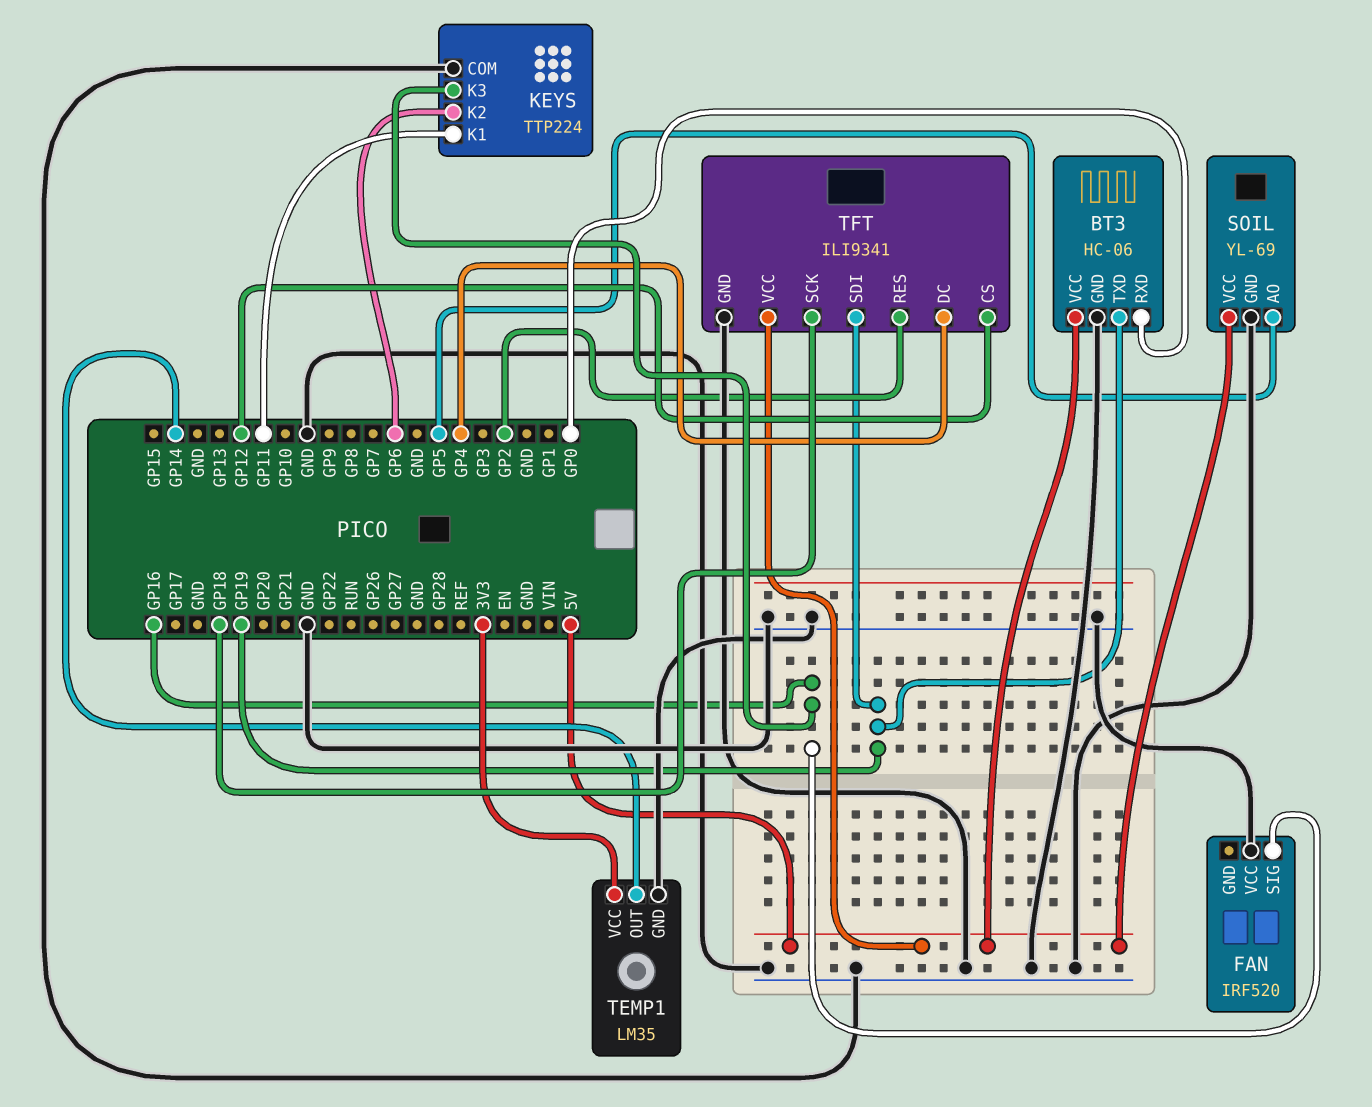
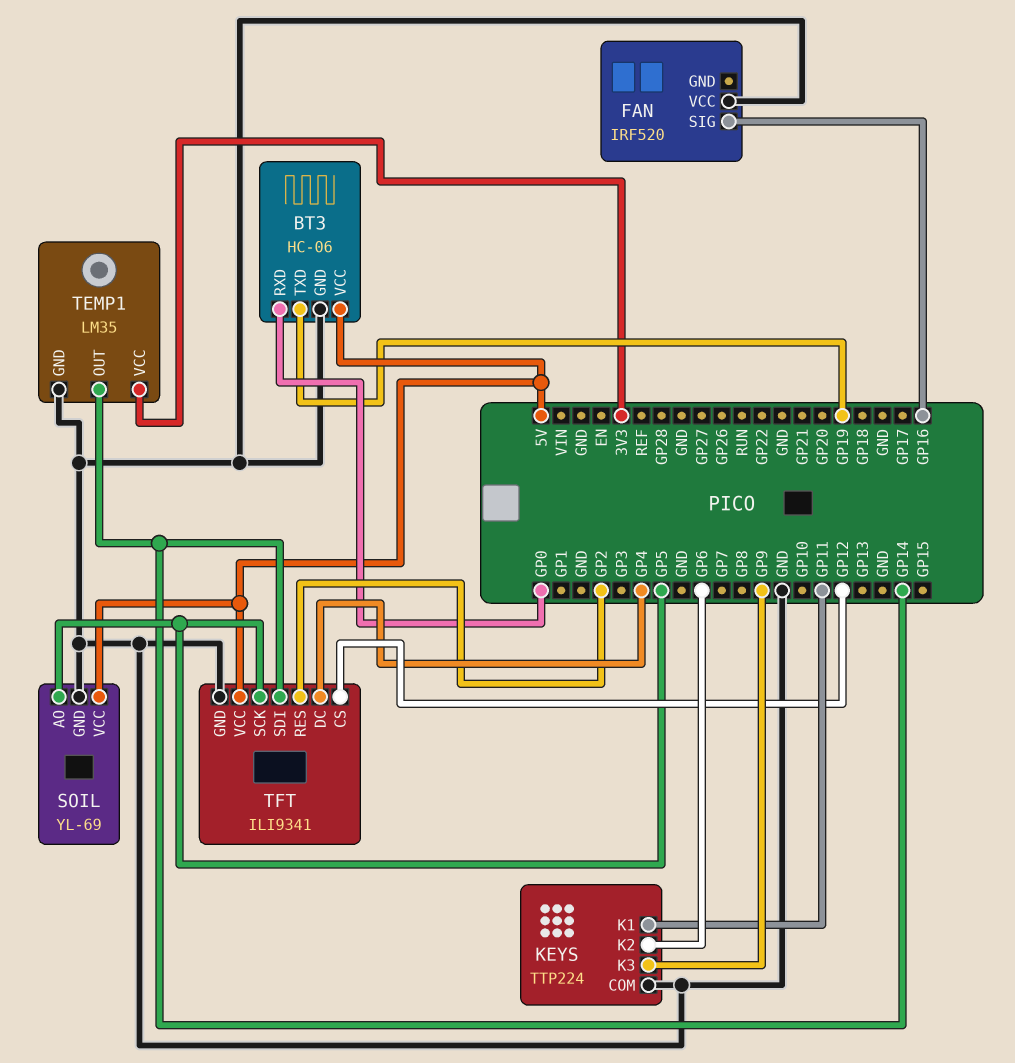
KEYS pin K3: GP16 -> GP9
TFT pin SCK: GP18 -> GP5
TFT pin SDI: GP19 -> GP14

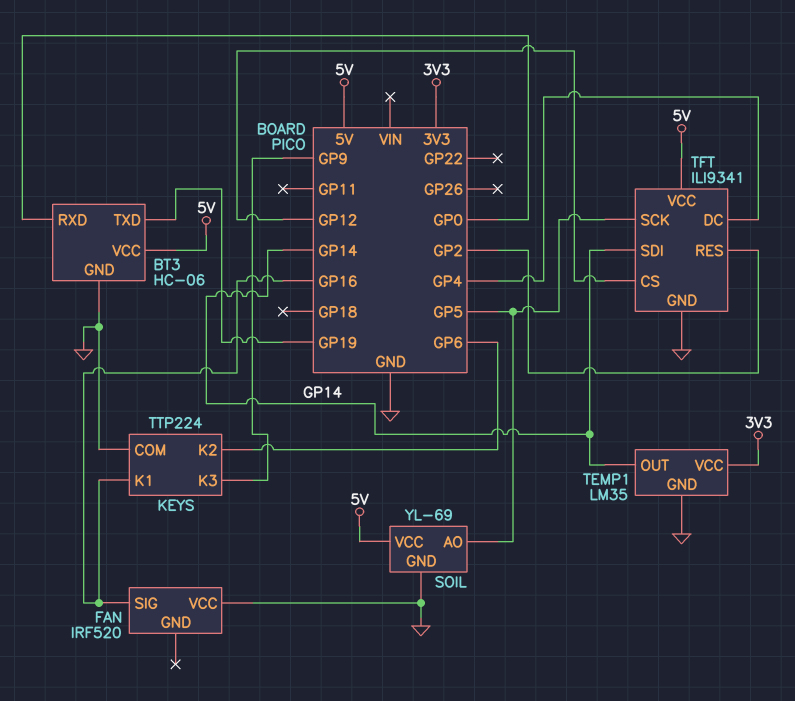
KEYS pin K1: GP11 -> GP16

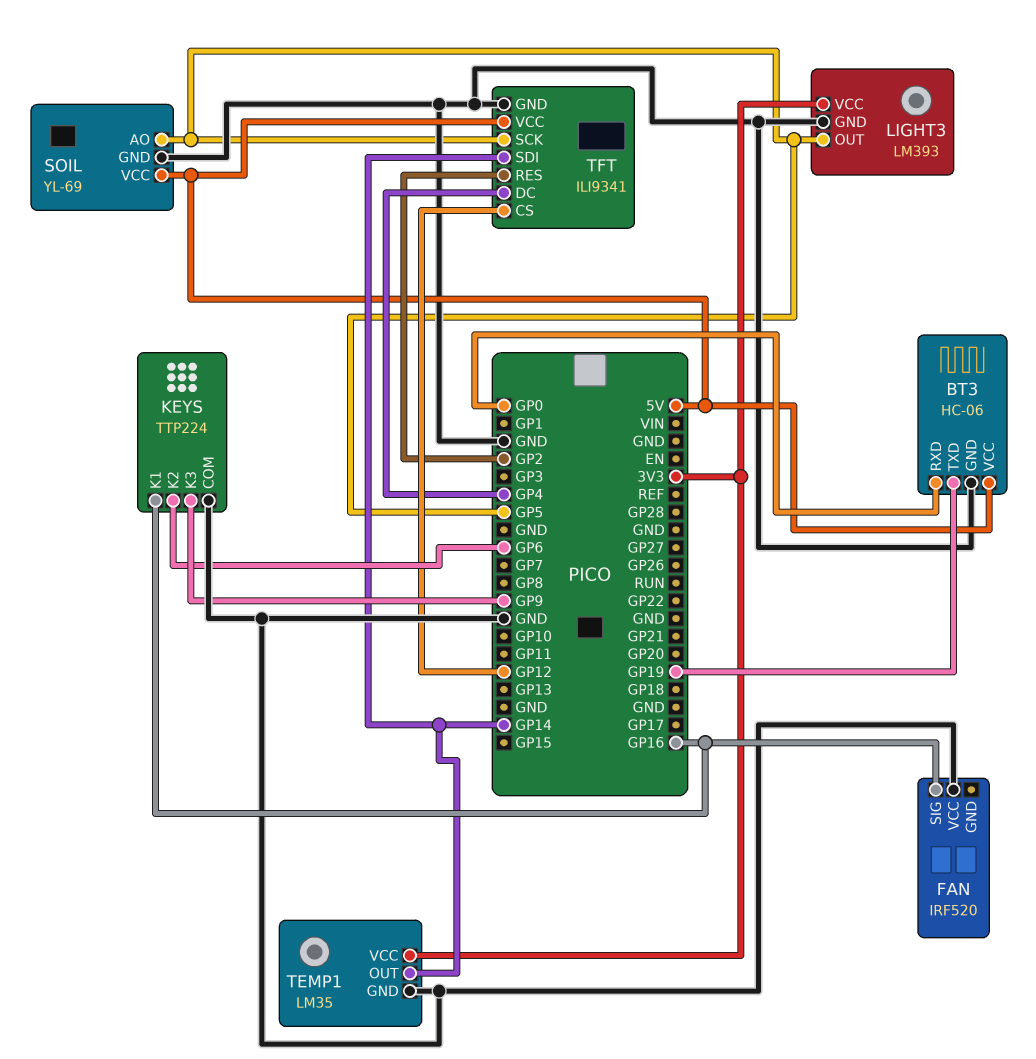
LIGHT3: none -> LM393
LIGHT3 pin GND: none -> GND
LIGHT3 pin OUT: none -> GP5
LIGHT3 pin VCC: none -> 3V3

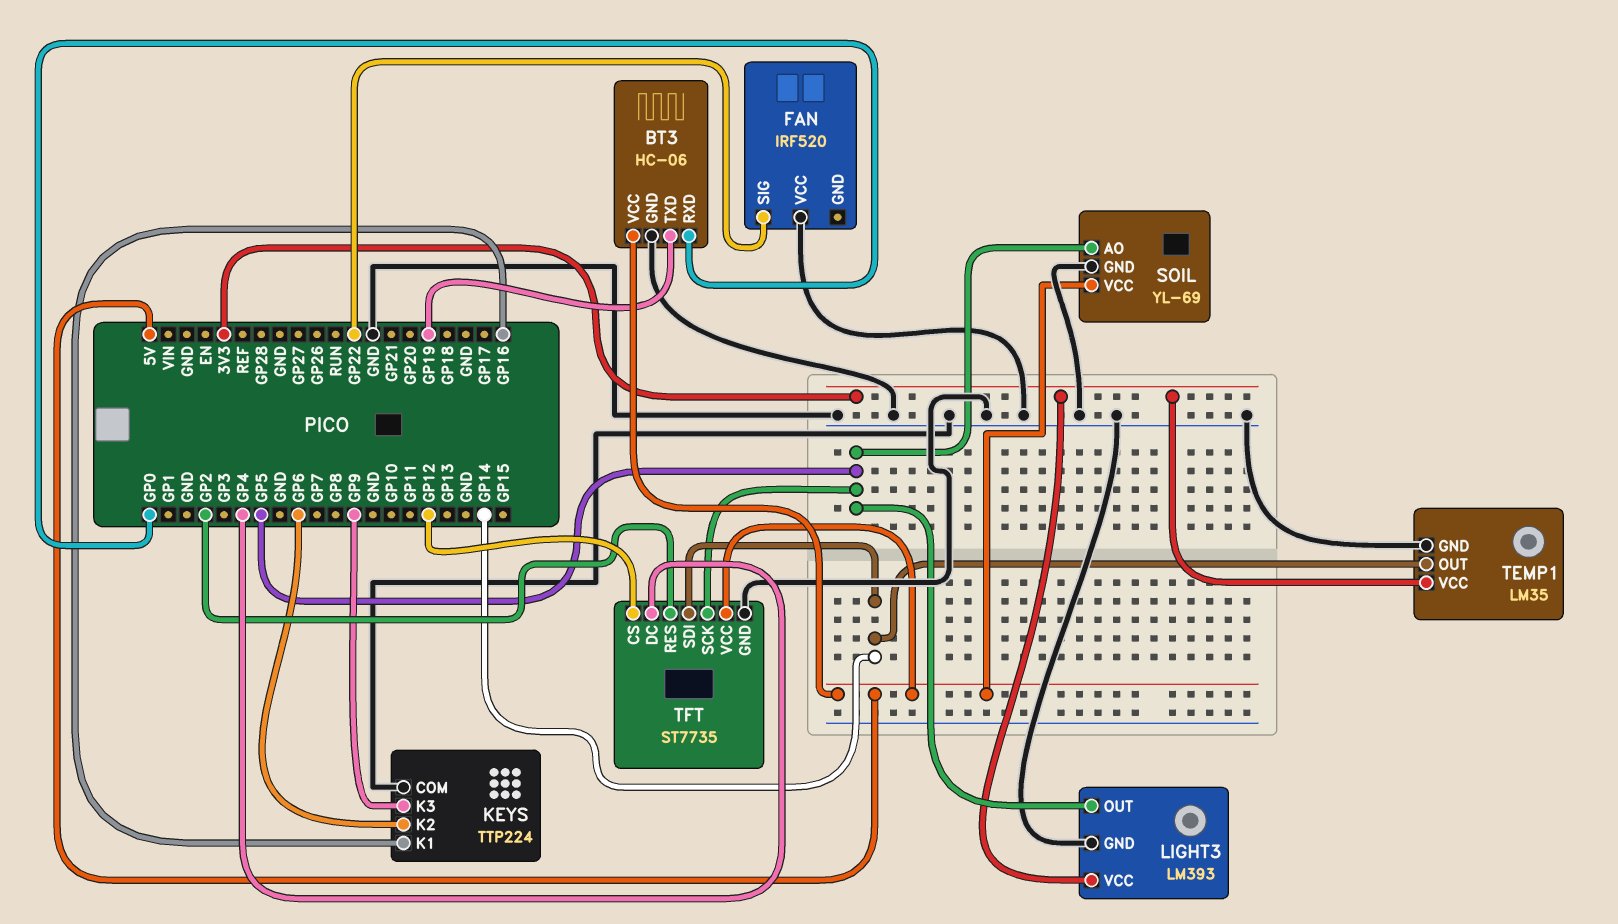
FAN pin SIG: GP16 -> GP22
TFT: ILI9341 -> ST7735

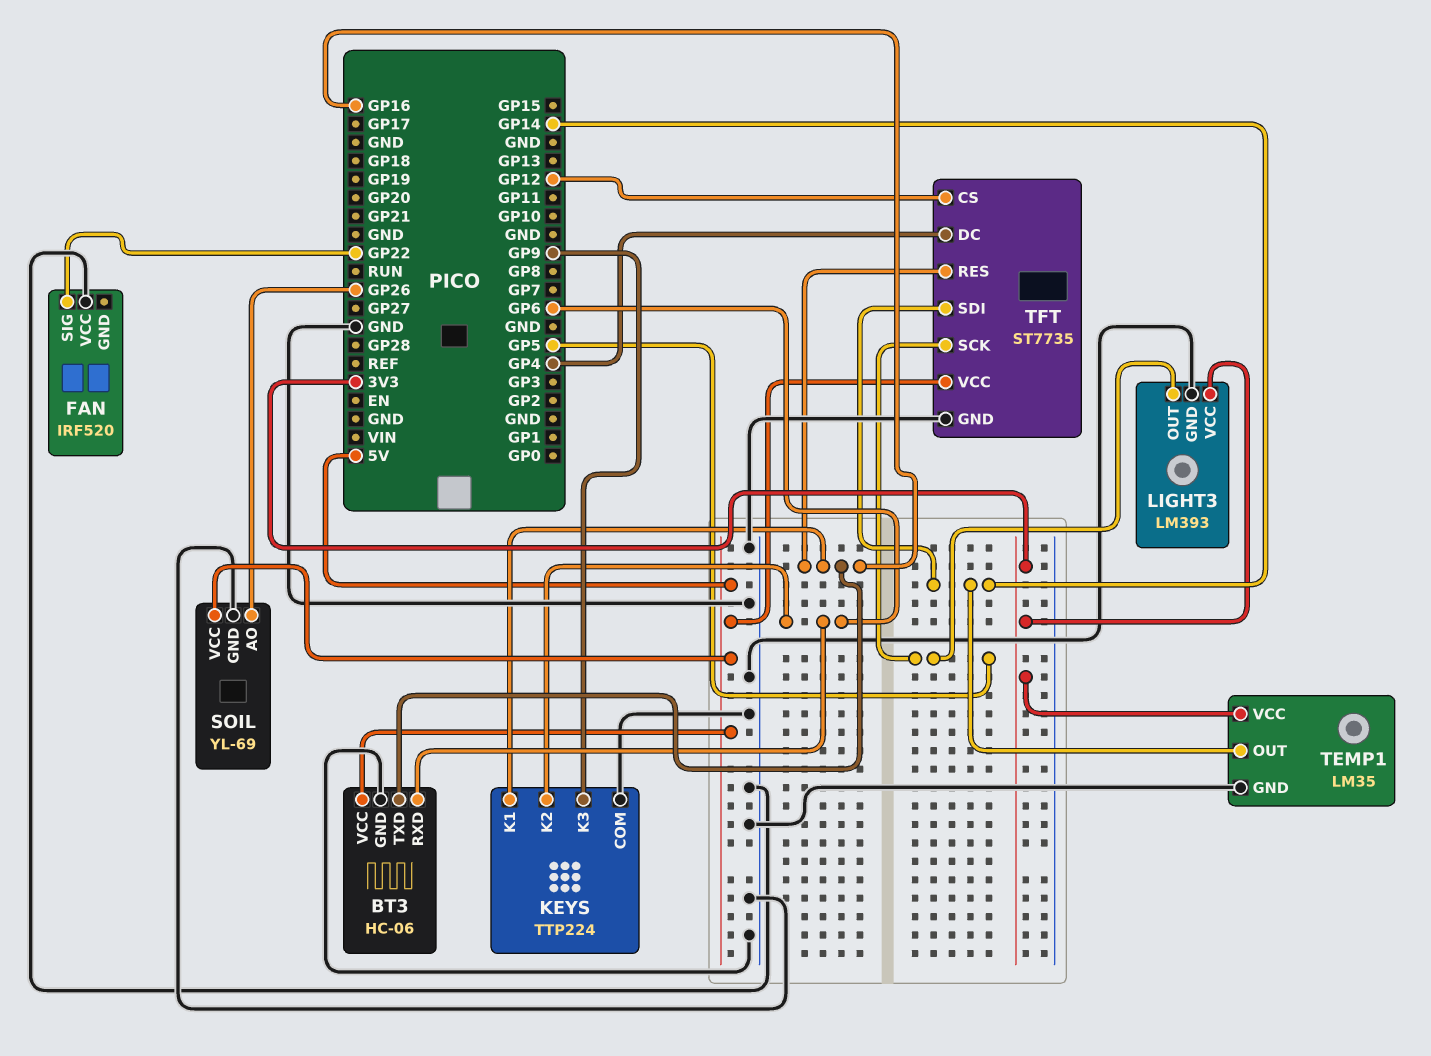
BT3 pin RXD: GP0 -> GP6
BT3 pin TXD: GP19 -> GP16
SOIL pin AO: GP5 -> GP26
TFT pin RES: GP2 -> GP16

